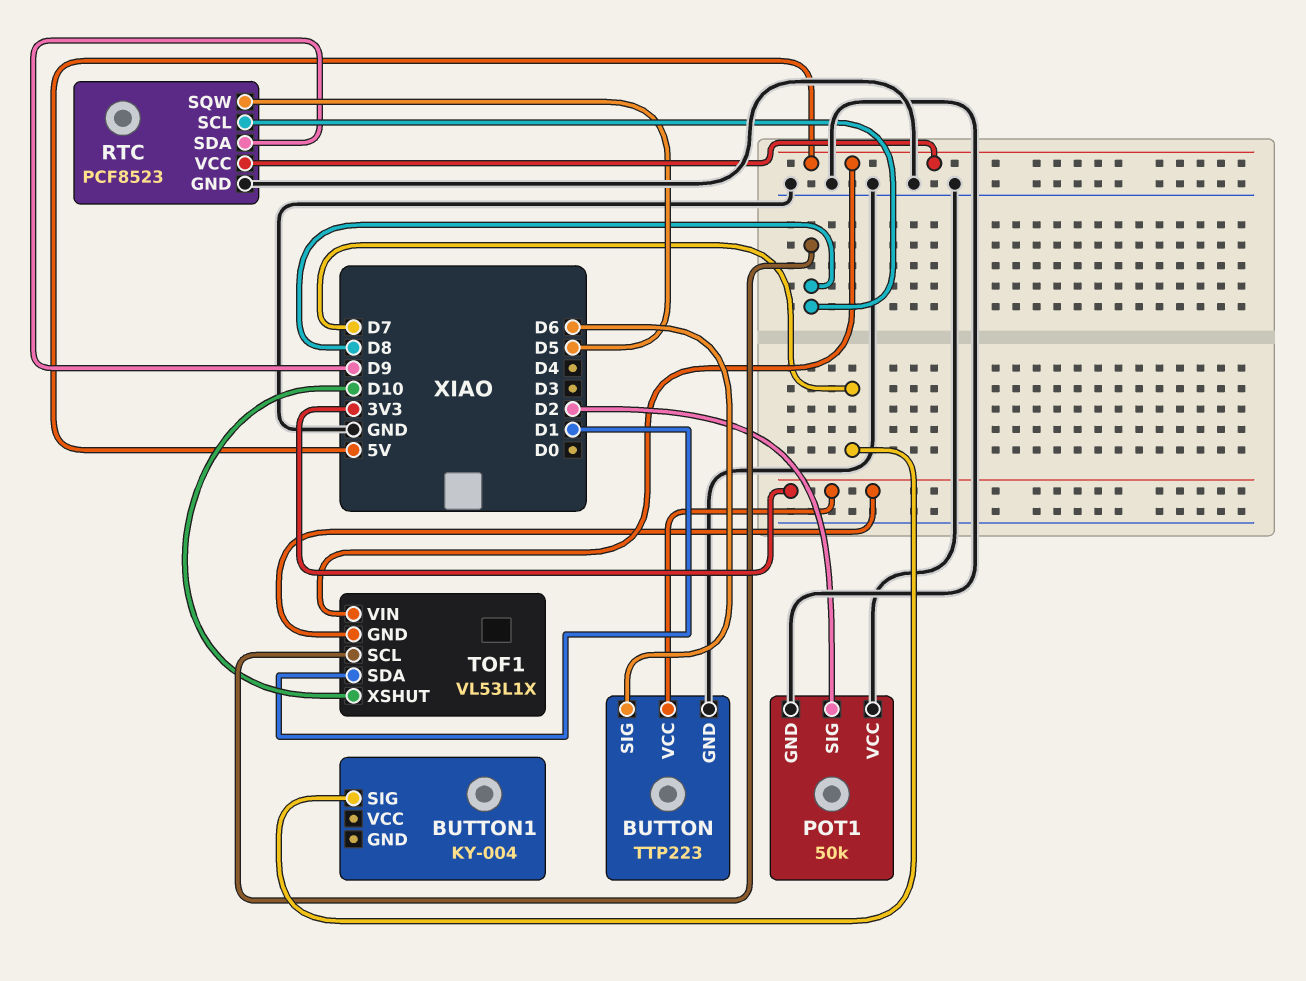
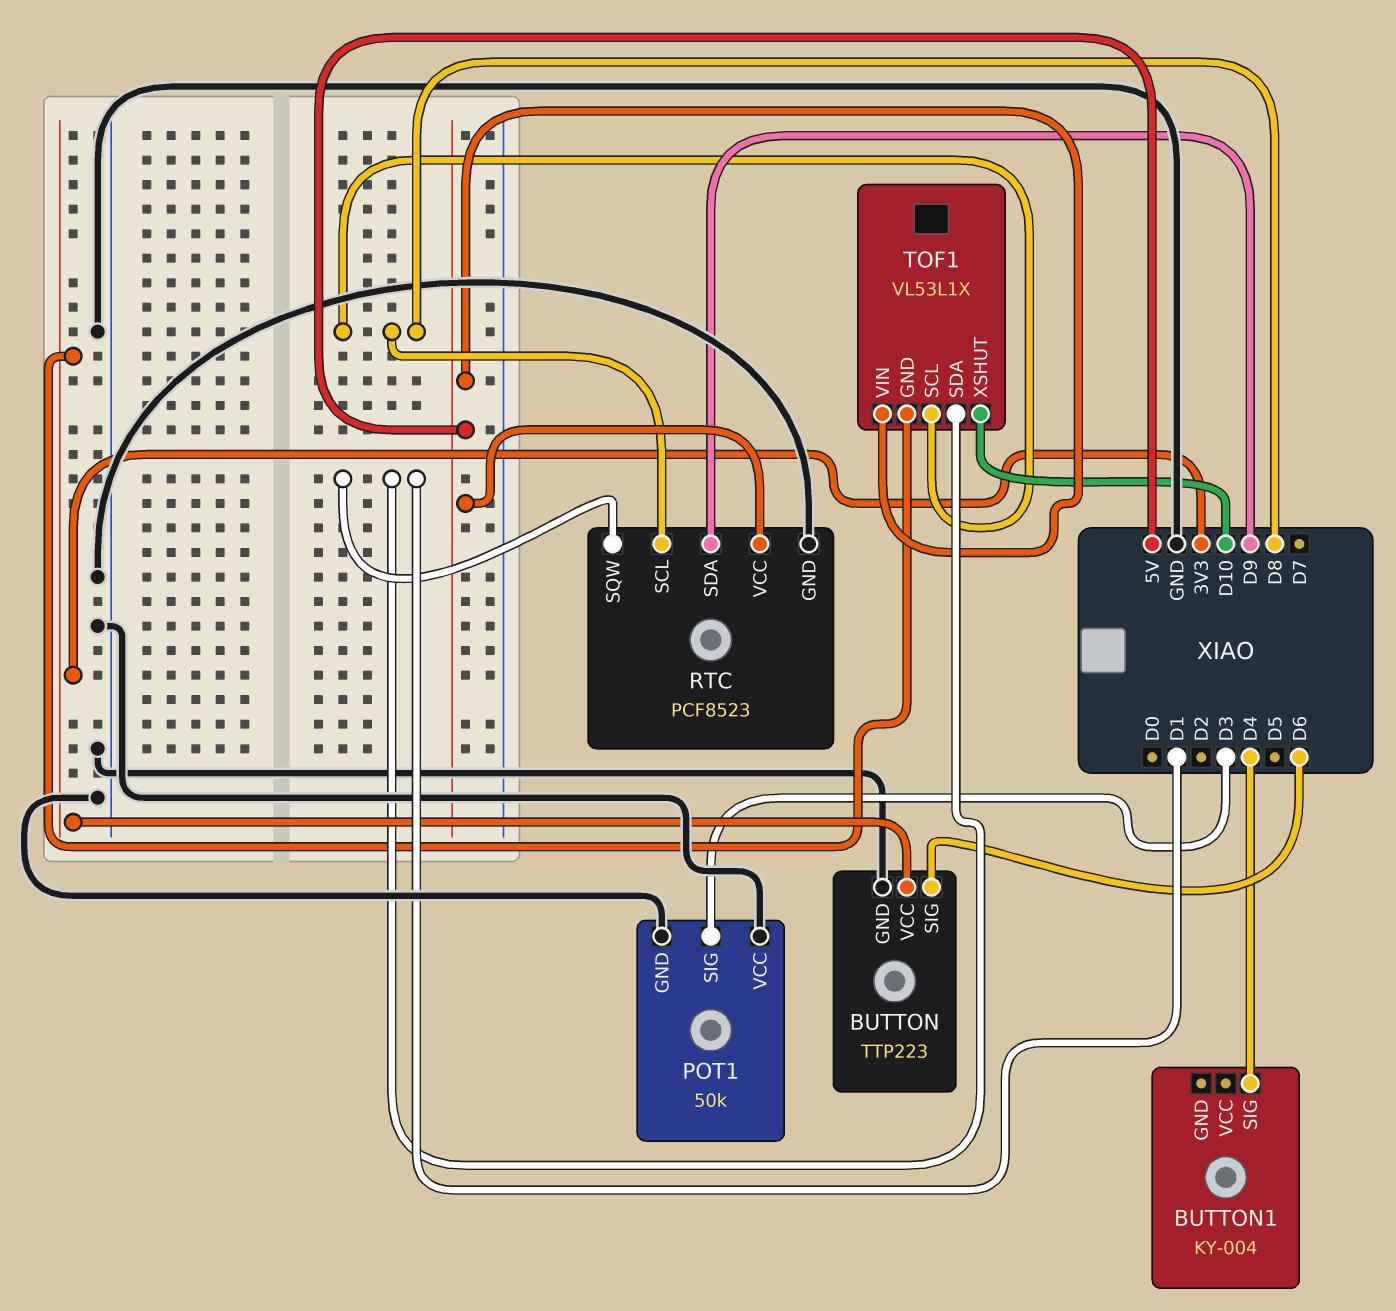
BUTTON1 pin SIG: D7 -> D4
POT1 pin SIG: D2 -> D3
RTC pin SQW: D5 -> D1

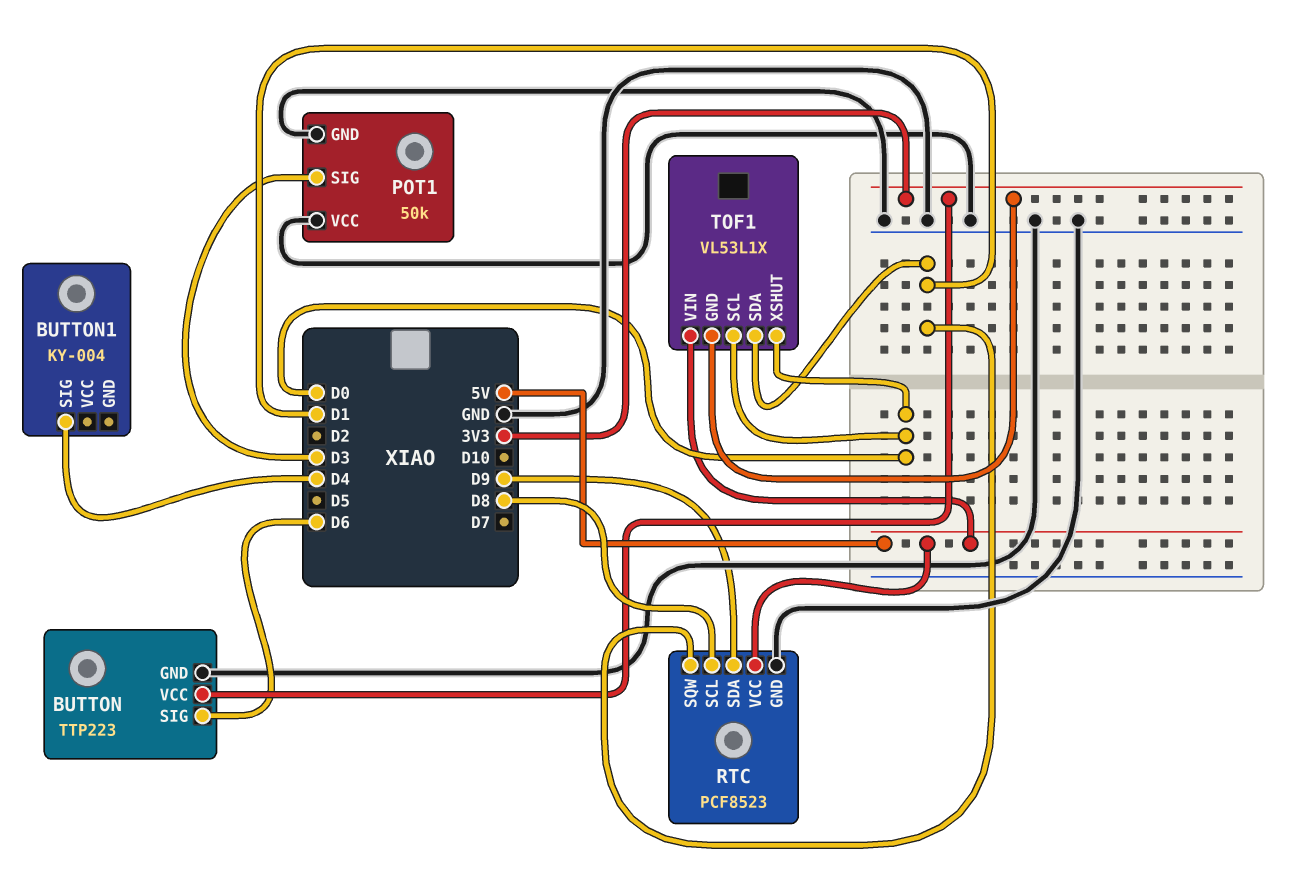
TOF1 pin SCL: D8 -> D0
TOF1 pin XSHUT: D10 -> D0

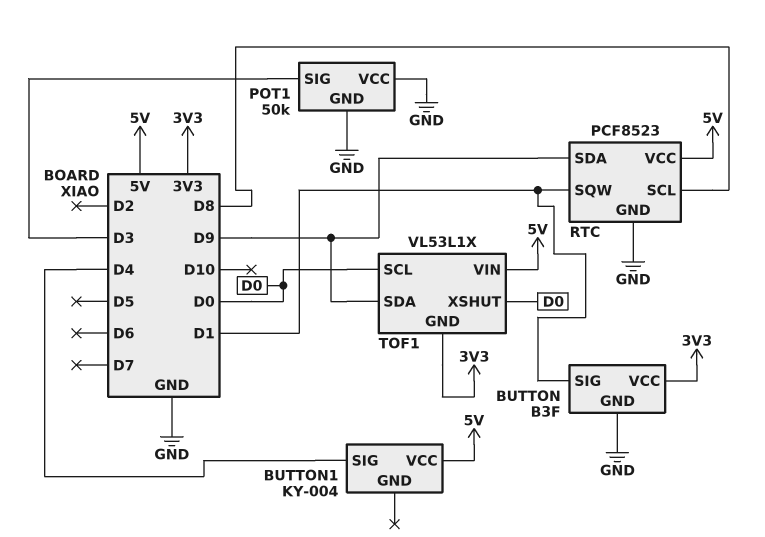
BUTTON: TTP223 -> B3F
BUTTON pin SIG: D6 -> D1
BUTTON1 pin VCC: none -> 5V
TOF1 pin SDA: D1 -> D9

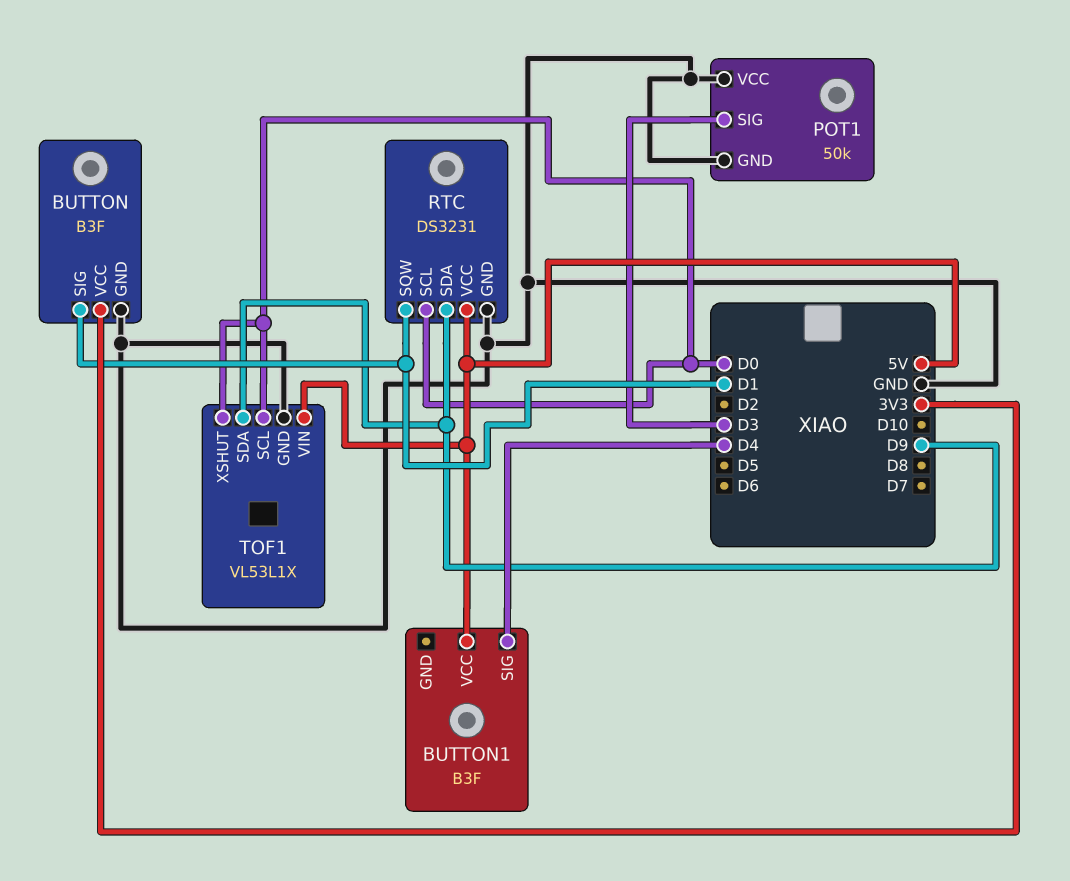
BUTTON1: KY-004 -> B3F
RTC: PCF8523 -> DS3231
RTC pin SCL: D8 -> D0
TOF1 pin GND: 3V3 -> GND

